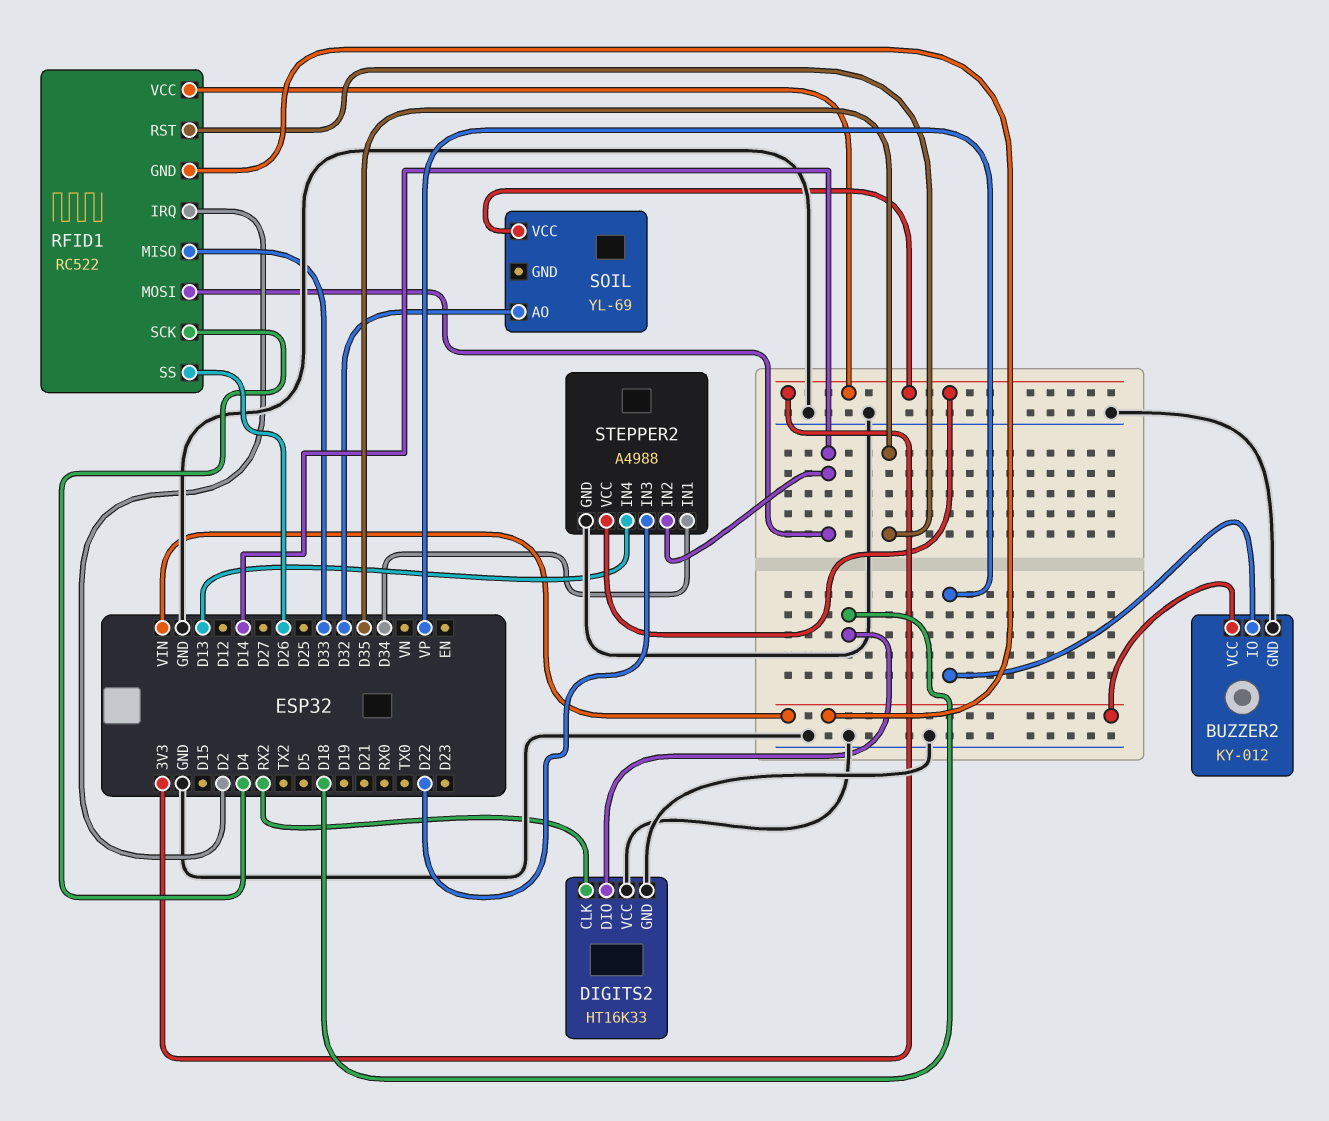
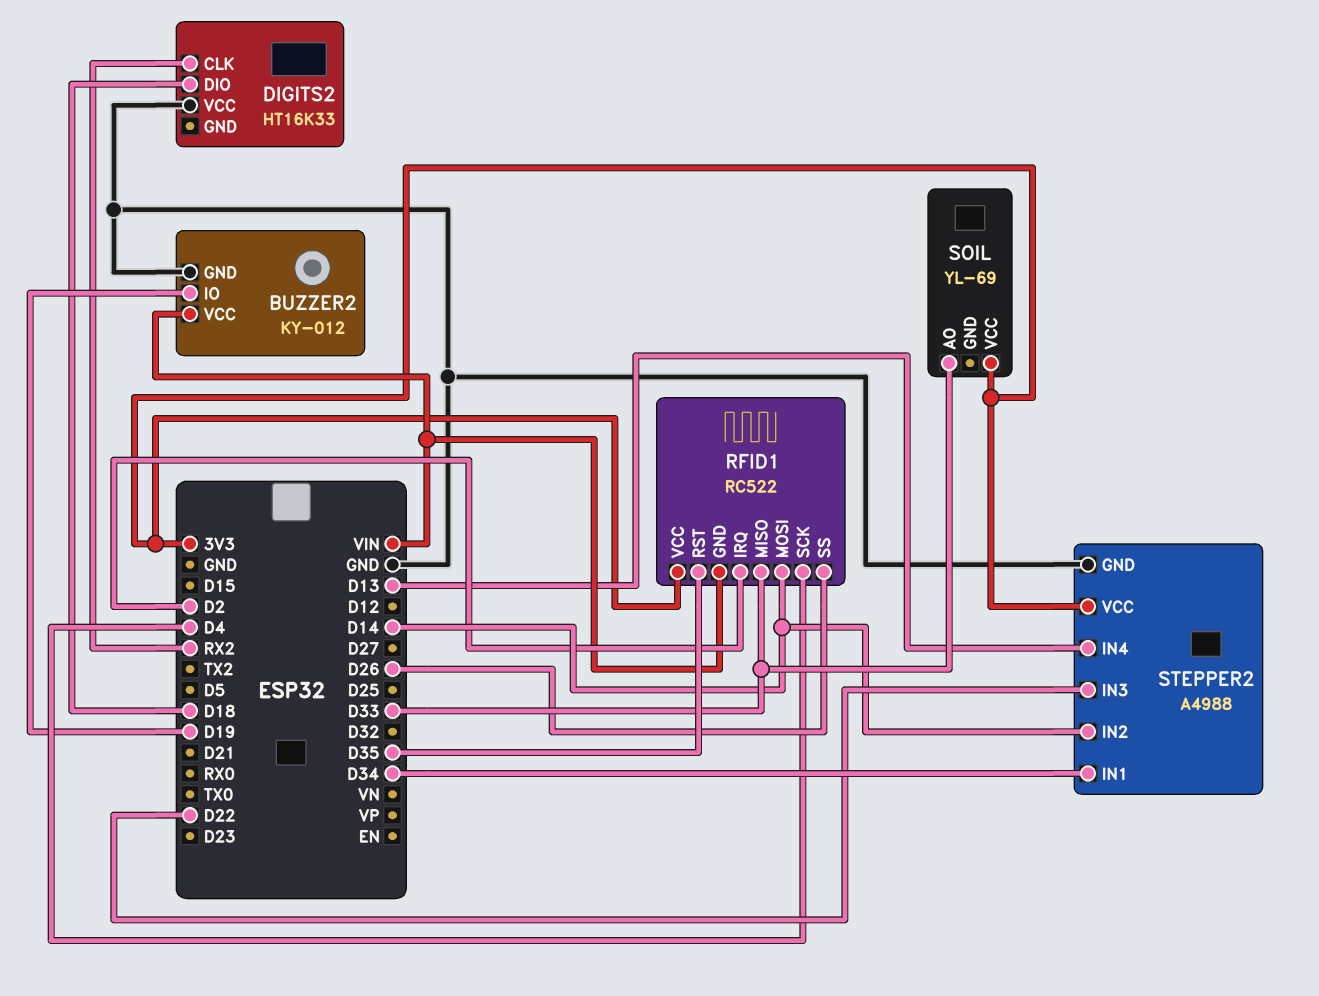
BUZZER2 pin IO: VP -> D19
DIGITS2 pin GND: GND -> none
SOIL pin AO: D32 -> D33

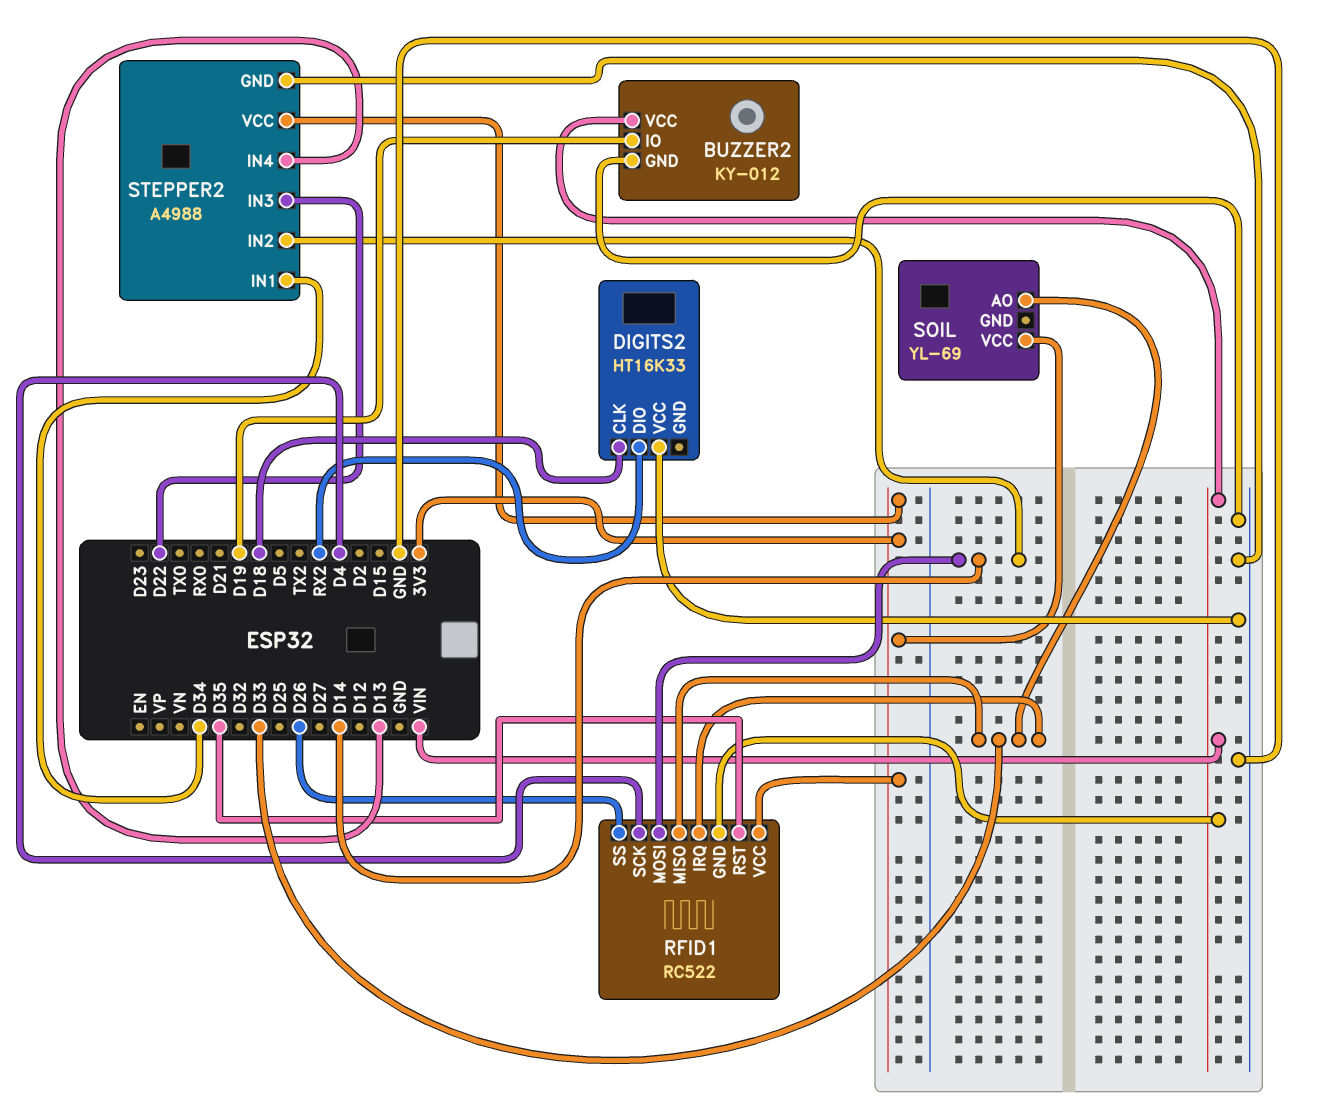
DIGITS2 pin CLK: RX2 -> D18
DIGITS2 pin DIO: D18 -> RX2
RFID1 pin IRQ: D2 -> D33

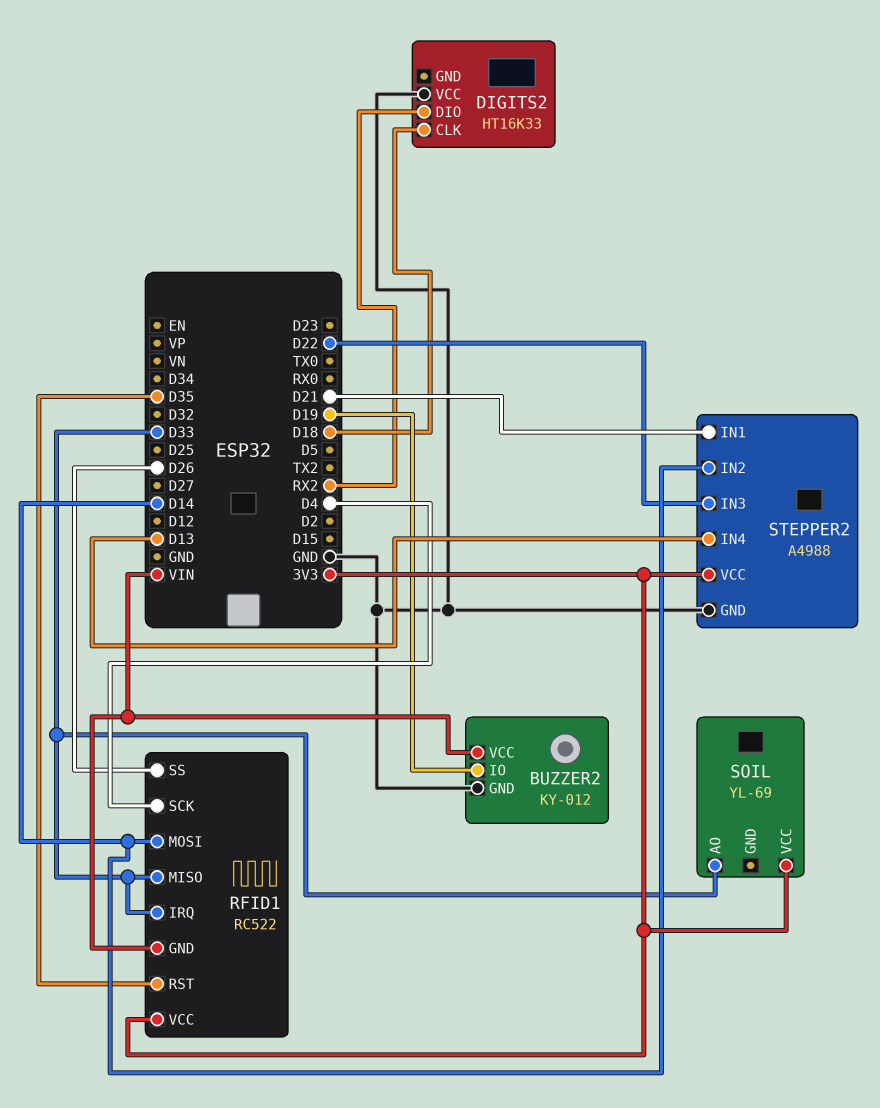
STEPPER2 pin IN1: D34 -> D21

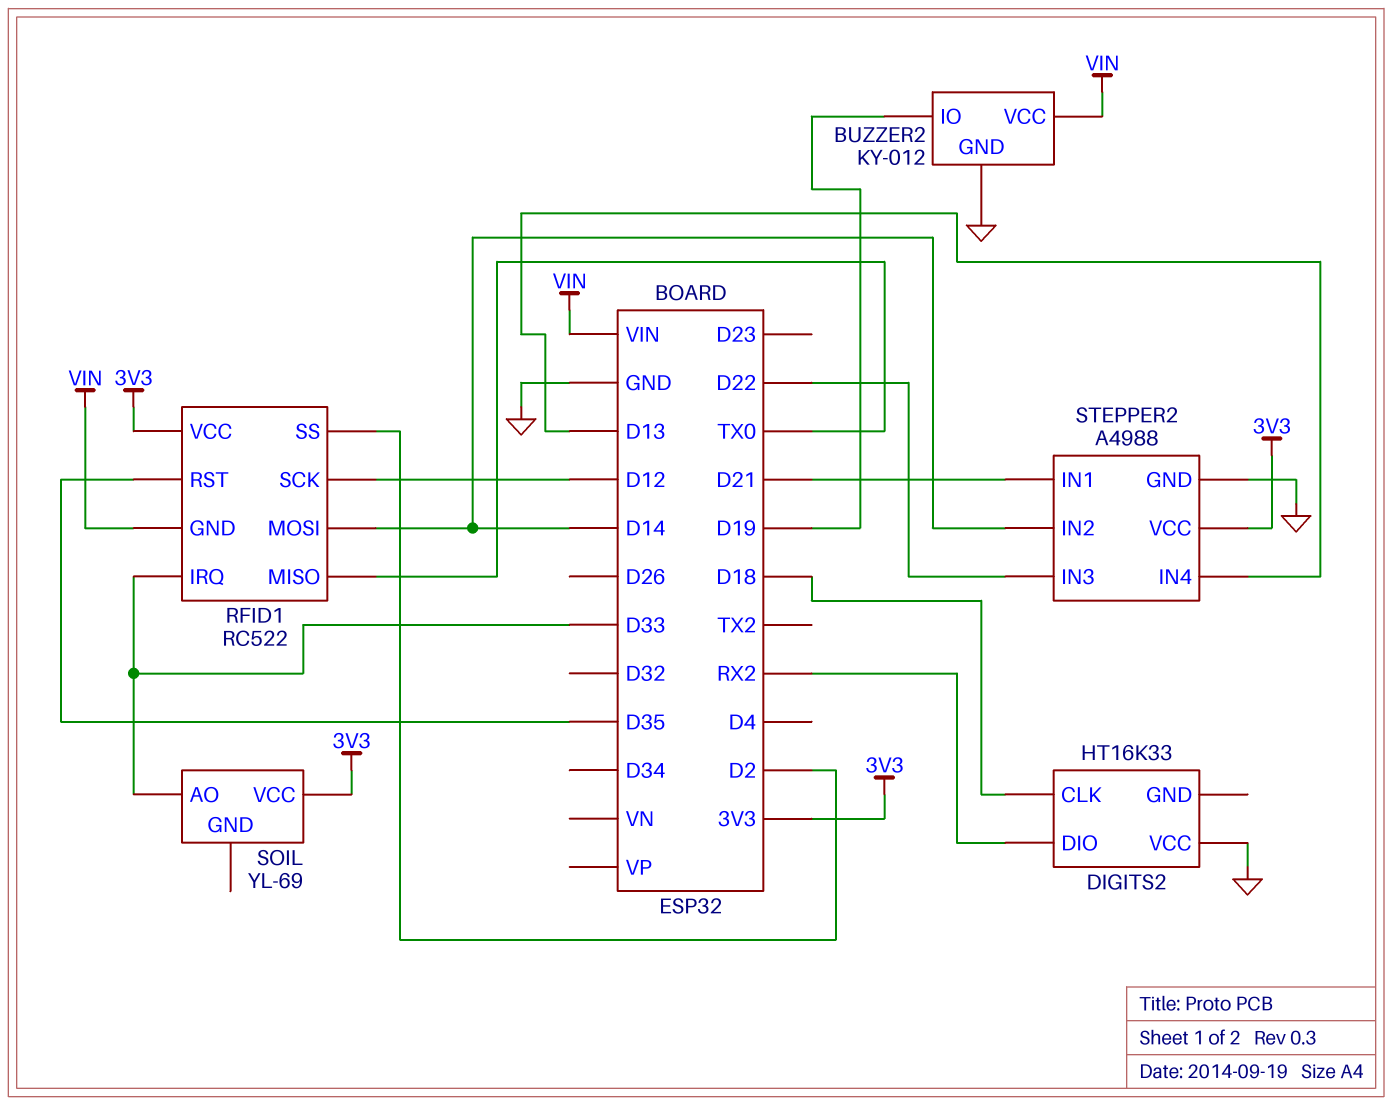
RFID1 pin MISO: D33 -> TX0
RFID1 pin SCK: D4 -> D12
RFID1 pin SS: D26 -> D2

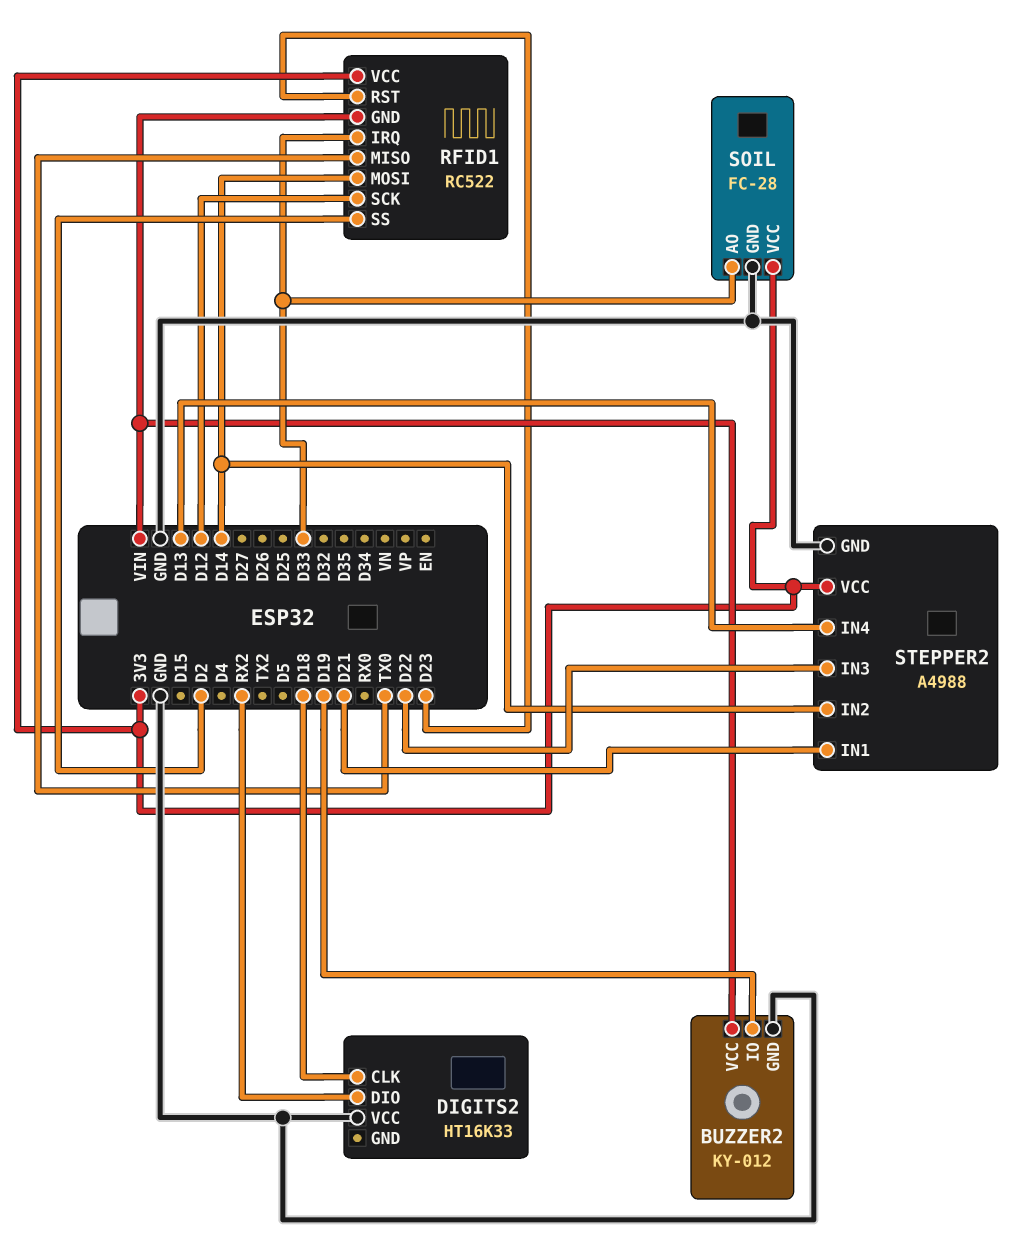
RFID1 pin RST: D35 -> D23
SOIL: YL-69 -> FC-28
SOIL pin GND: none -> GND

